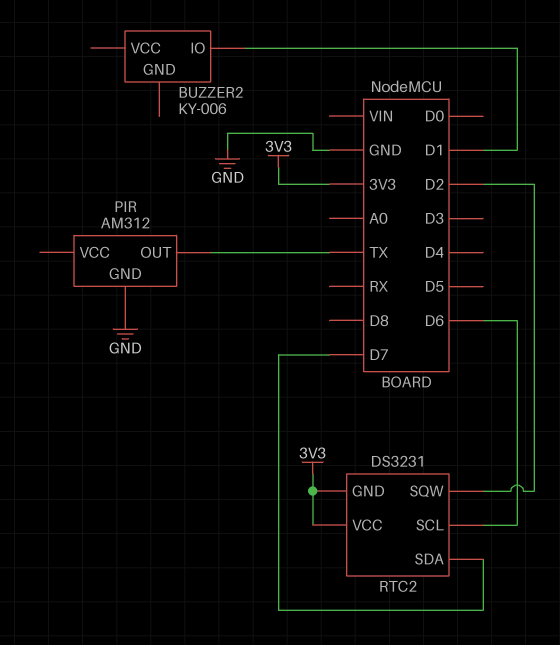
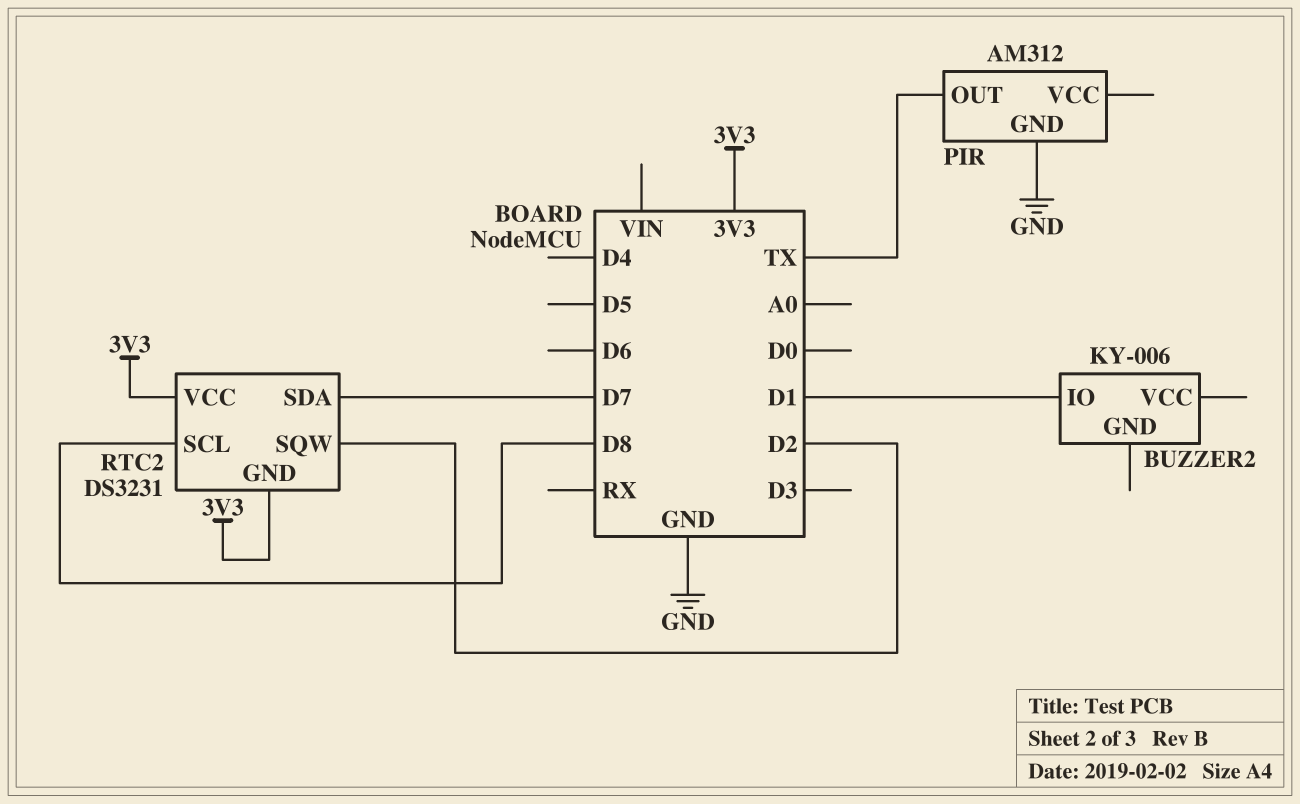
RTC2 pin SCL: D6 -> D8

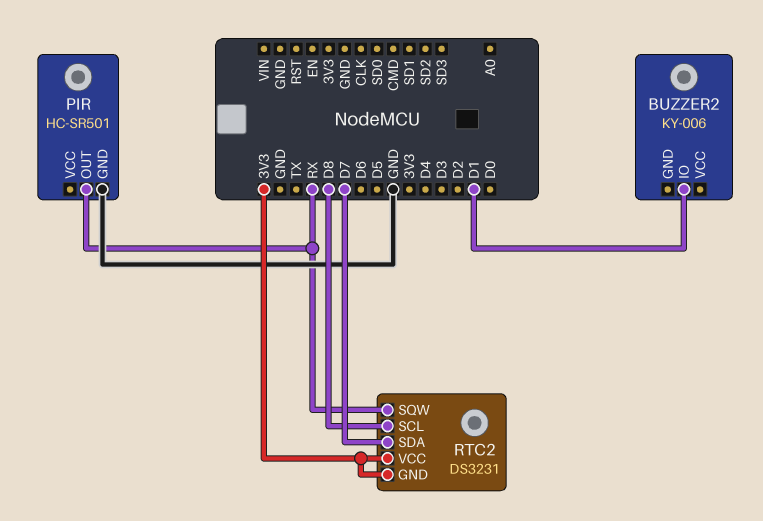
PIR: AM312 -> HC-SR501
PIR pin OUT: TX -> RX
RTC2 pin SQW: D2 -> RX

